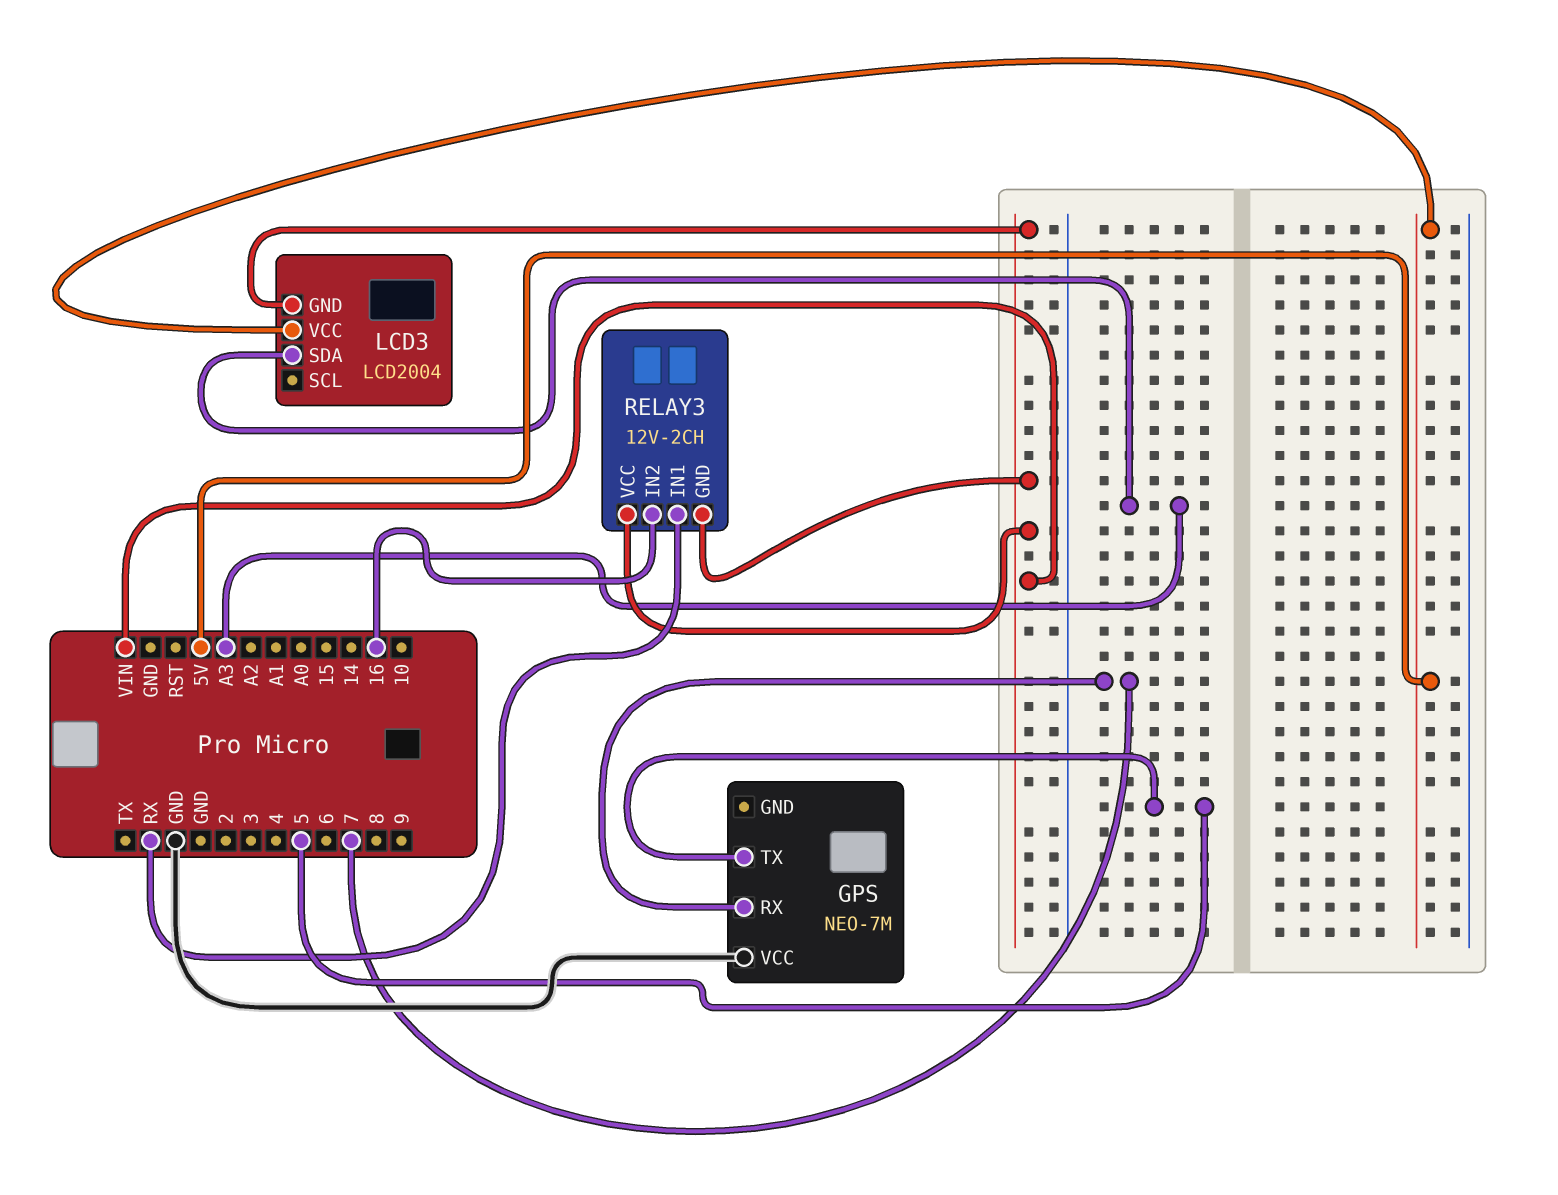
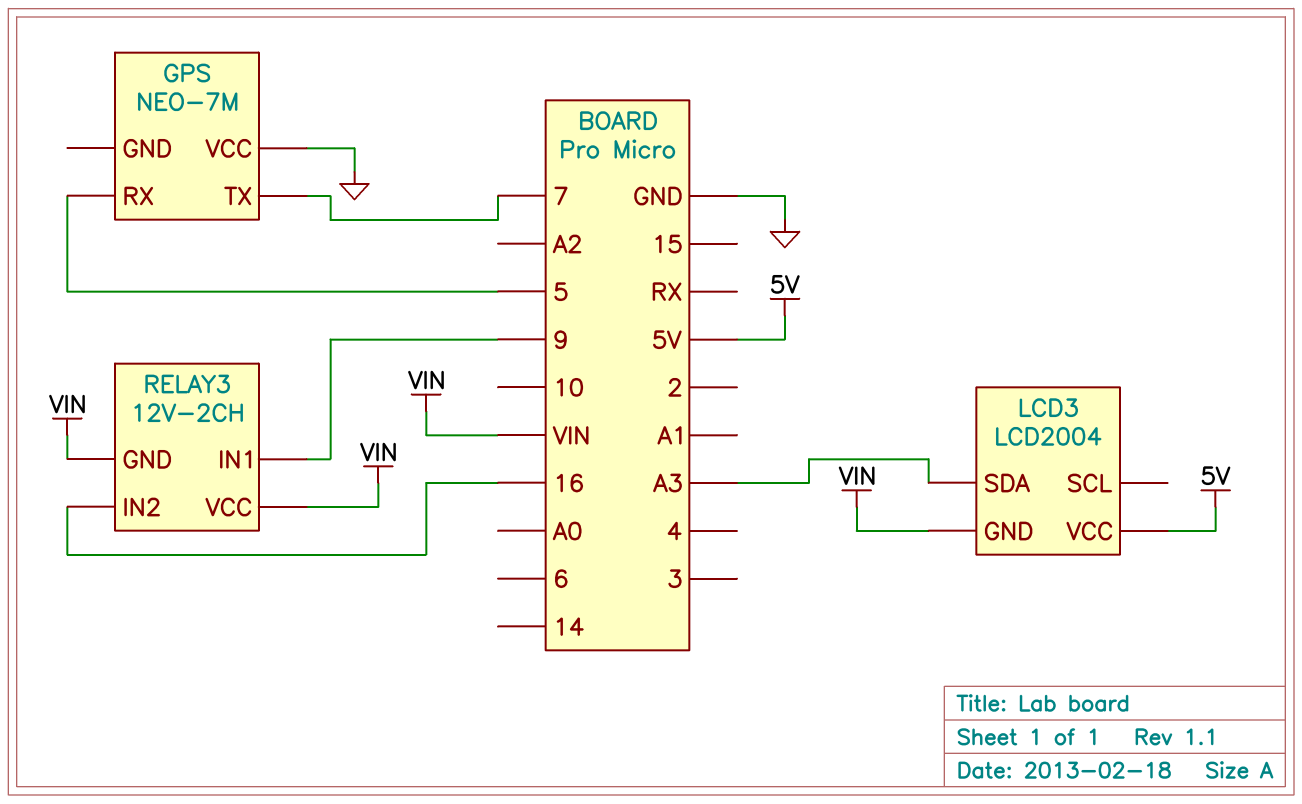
GPS pin RX: 7 -> 5
GPS pin TX: 5 -> 7
RELAY3 pin IN1: RX -> 9

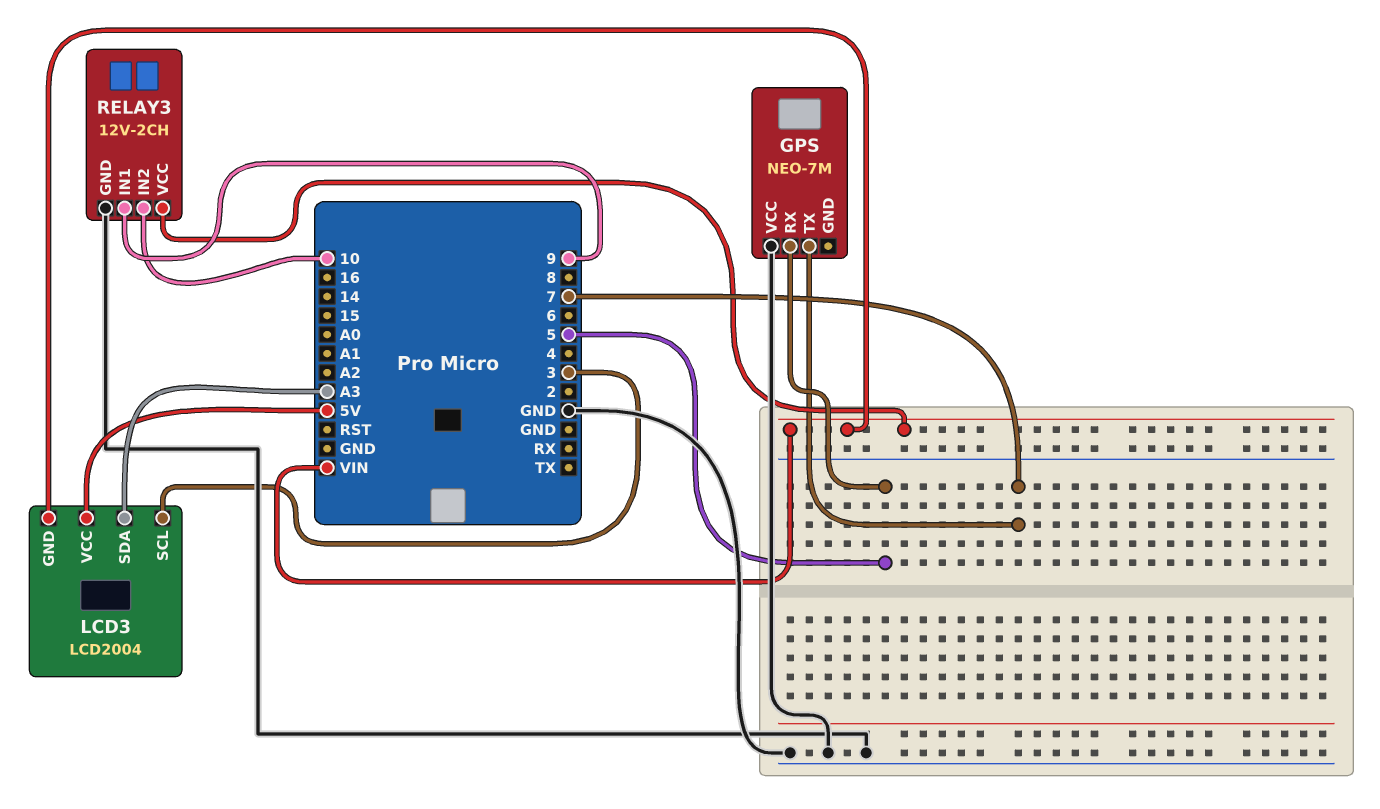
LCD3 pin SCL: none -> 3
RELAY3 pin GND: VIN -> GND
RELAY3 pin IN2: 16 -> 10

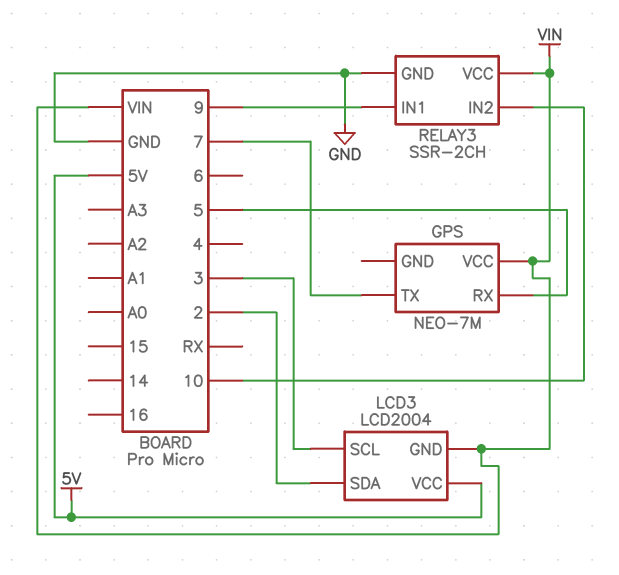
GPS pin VCC: GND -> VIN
LCD3 pin SDA: A3 -> 2
RELAY3: 12V-2CH -> SSR-2CH

